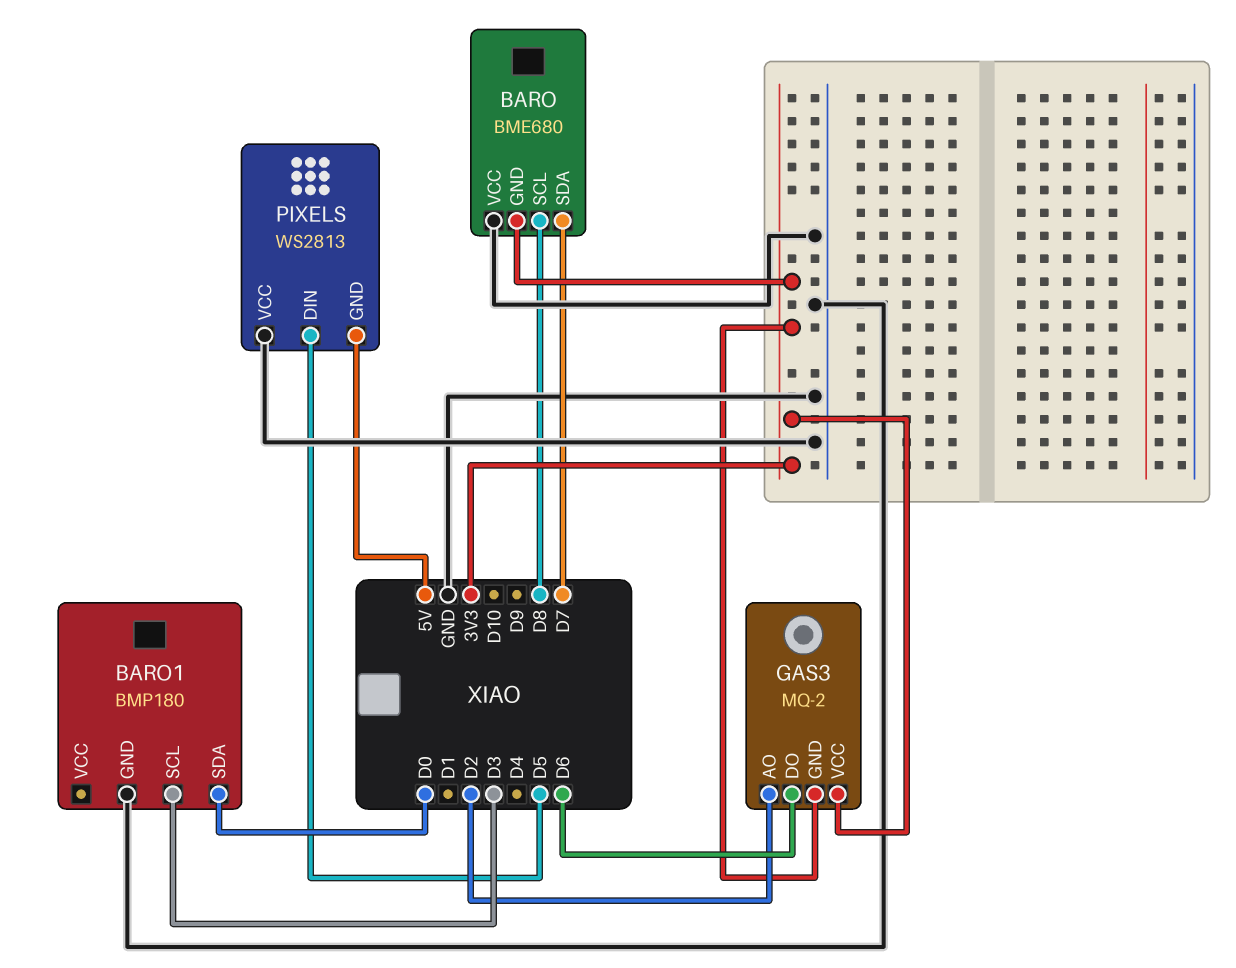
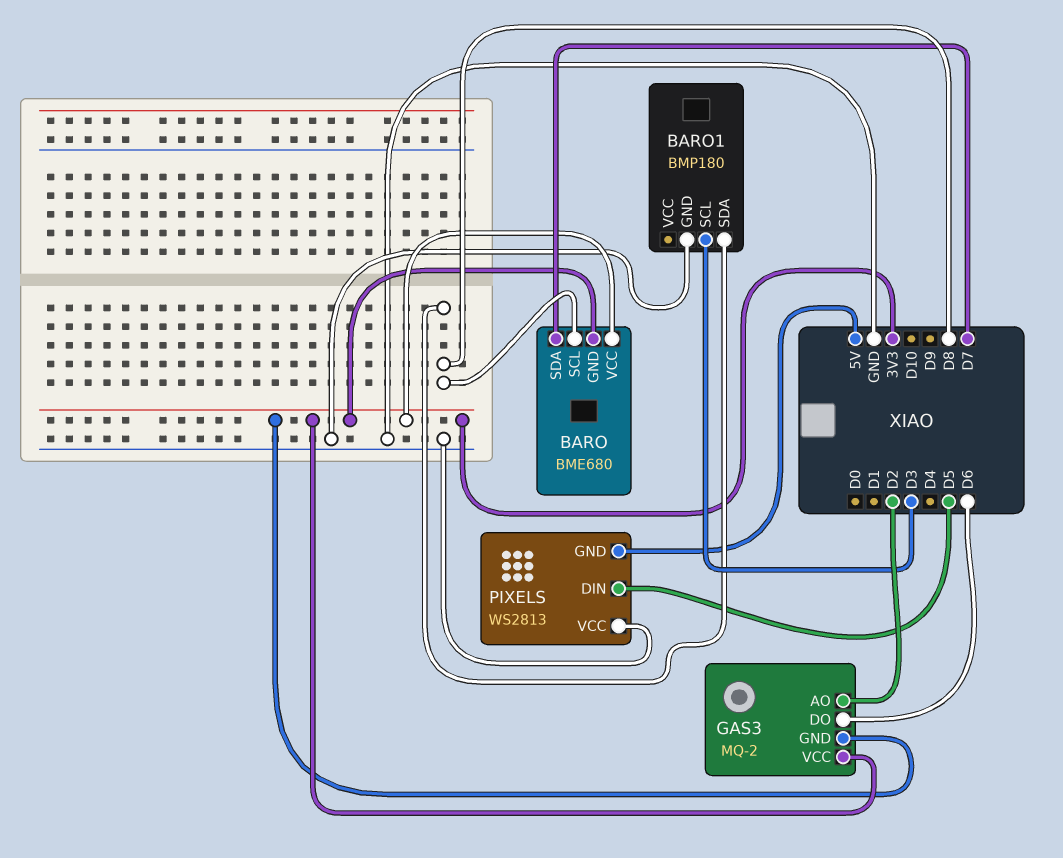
BARO pin VCC: GND -> 3V3
BARO1 pin SDA: D0 -> D8

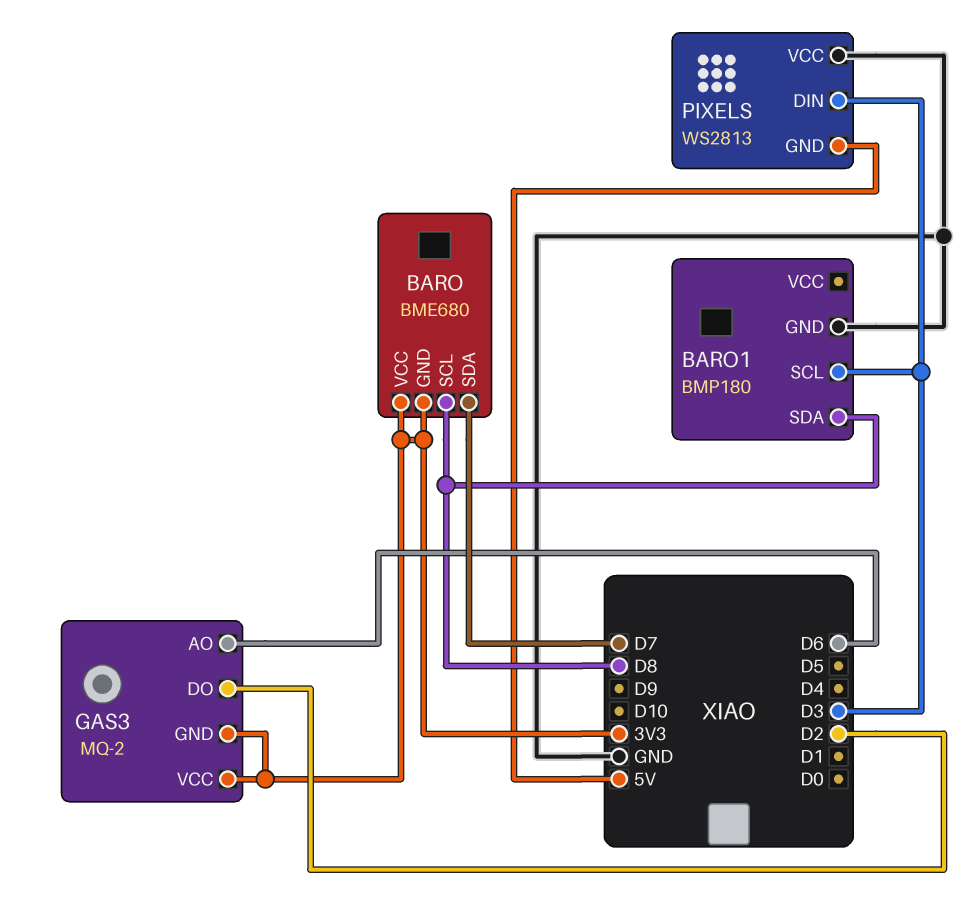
GAS3 pin AO: D2 -> D6
GAS3 pin DO: D6 -> D2
PIXELS pin DIN: D5 -> D3

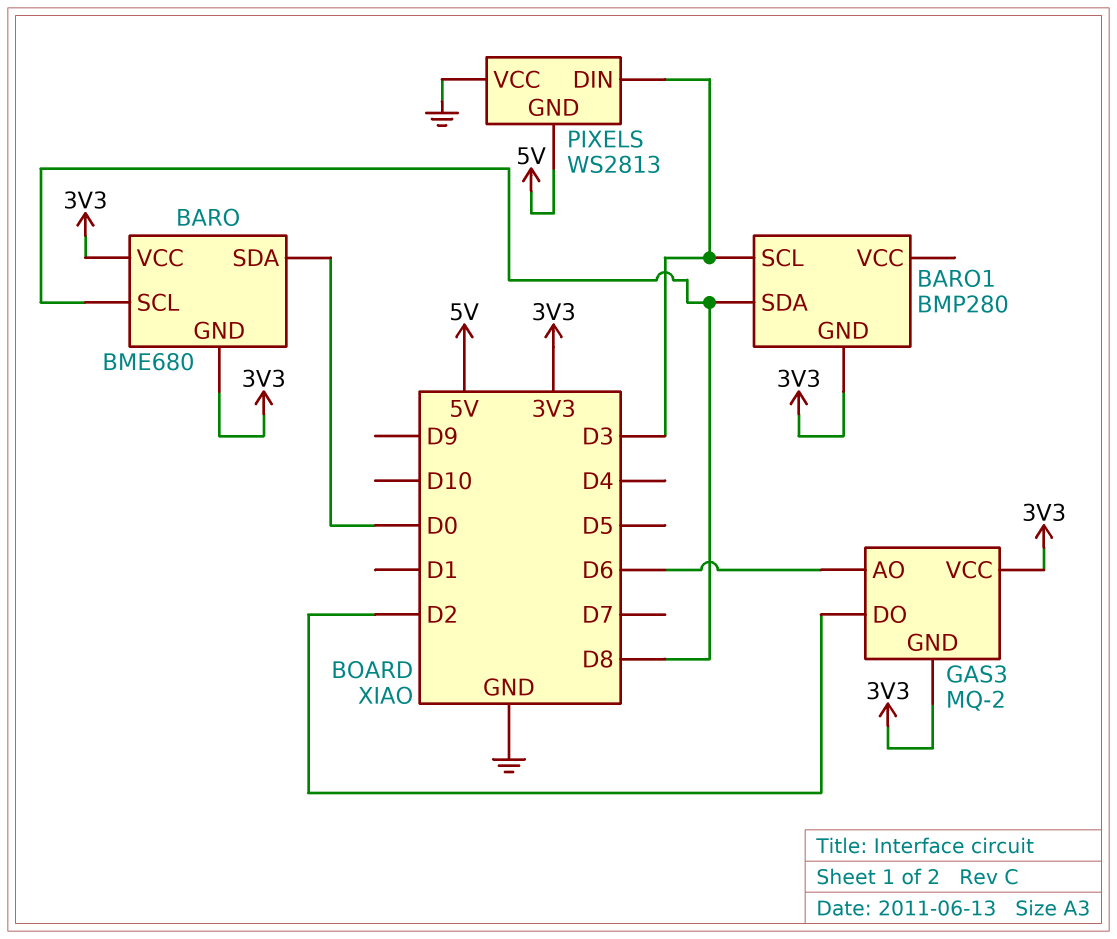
BARO pin SDA: D7 -> D0
BARO1: BMP180 -> BMP280
BARO1 pin GND: GND -> 3V3

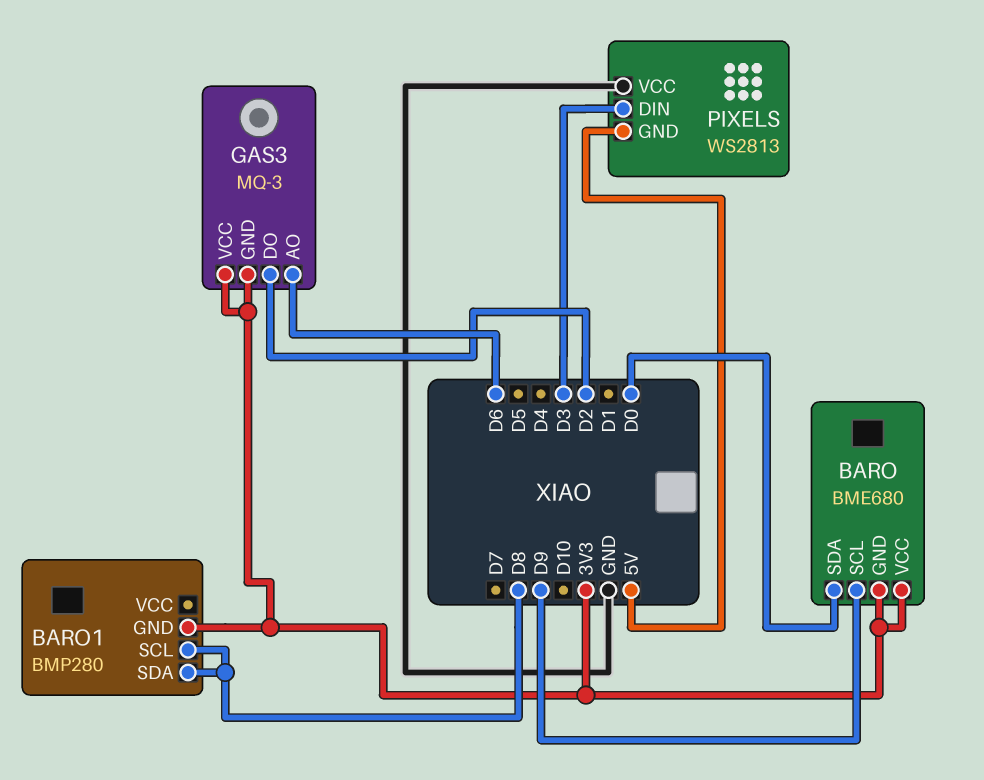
BARO pin SCL: D8 -> D9
BARO1 pin SCL: D3 -> D8
GAS3: MQ-2 -> MQ-3

